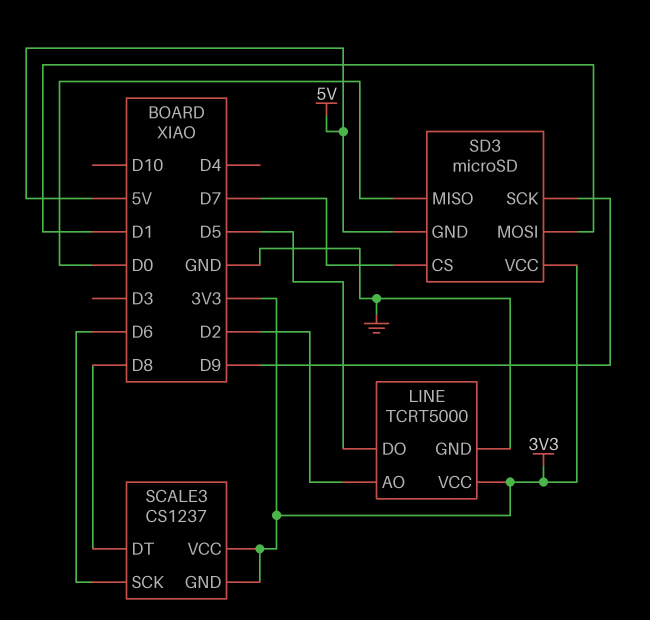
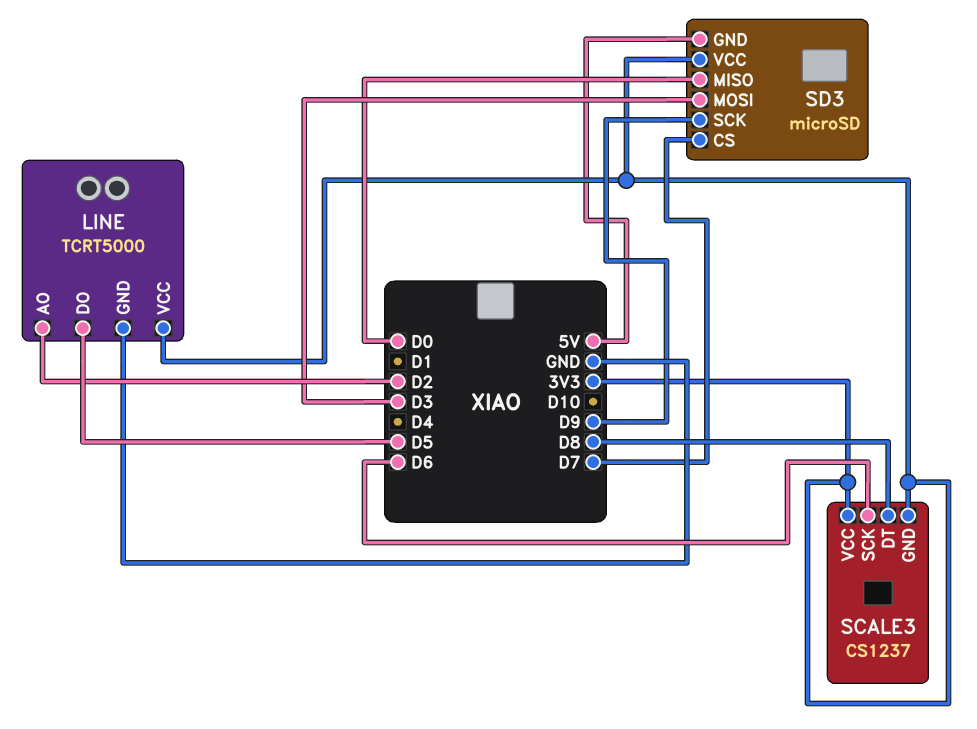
SD3 pin MOSI: D1 -> D3

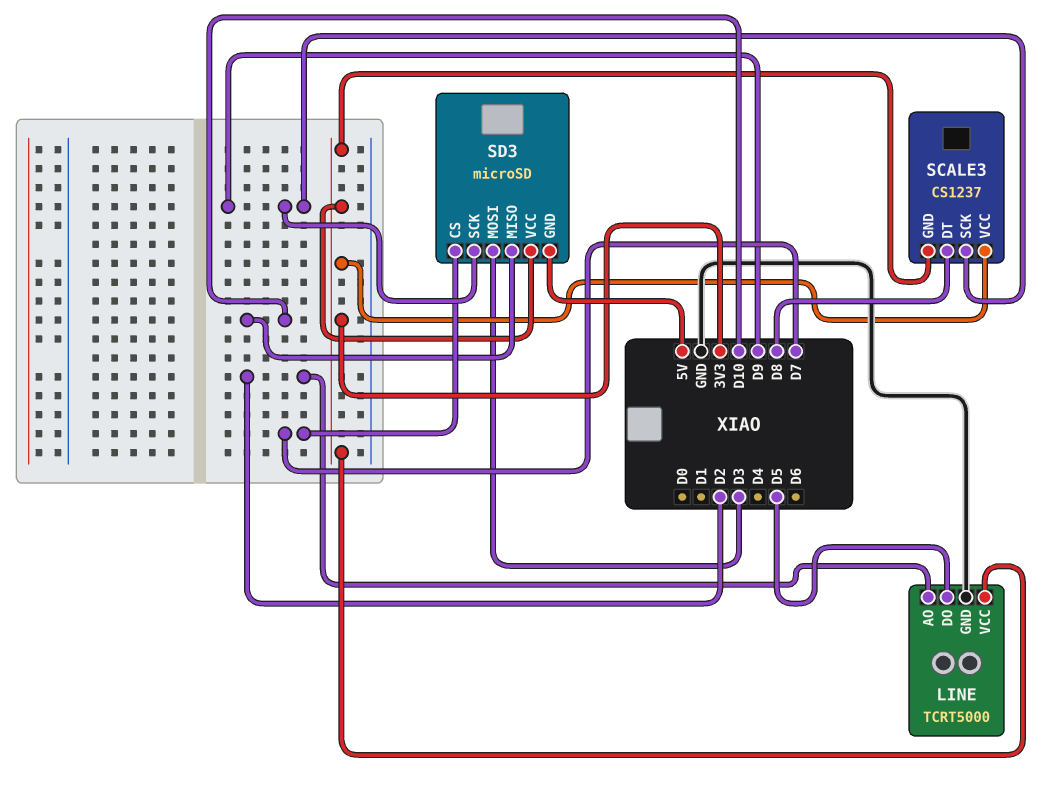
SCALE3 pin SCK: D6 -> D9
SD3 pin MISO: D0 -> D10

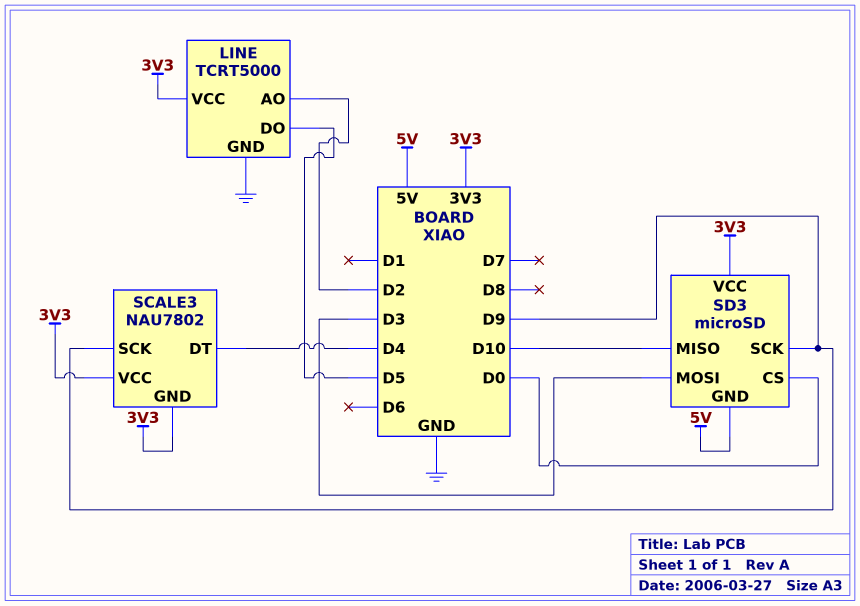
SCALE3: CS1237 -> NAU7802
SCALE3 pin DT: D8 -> D4
SD3 pin CS: D7 -> D0

